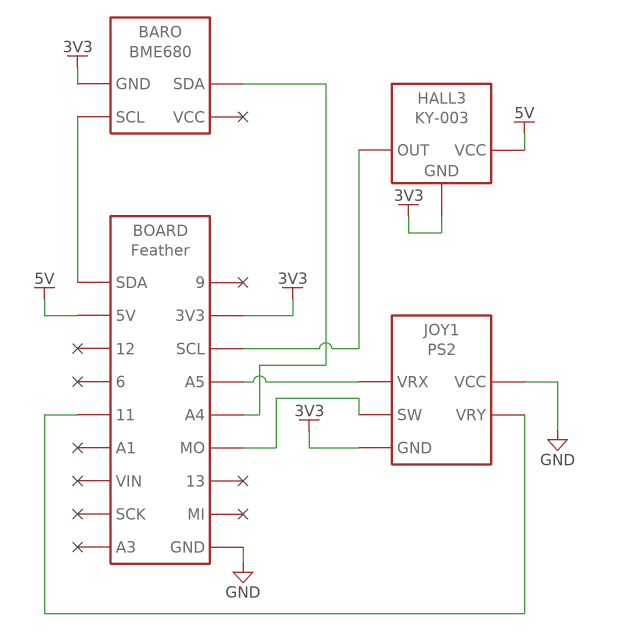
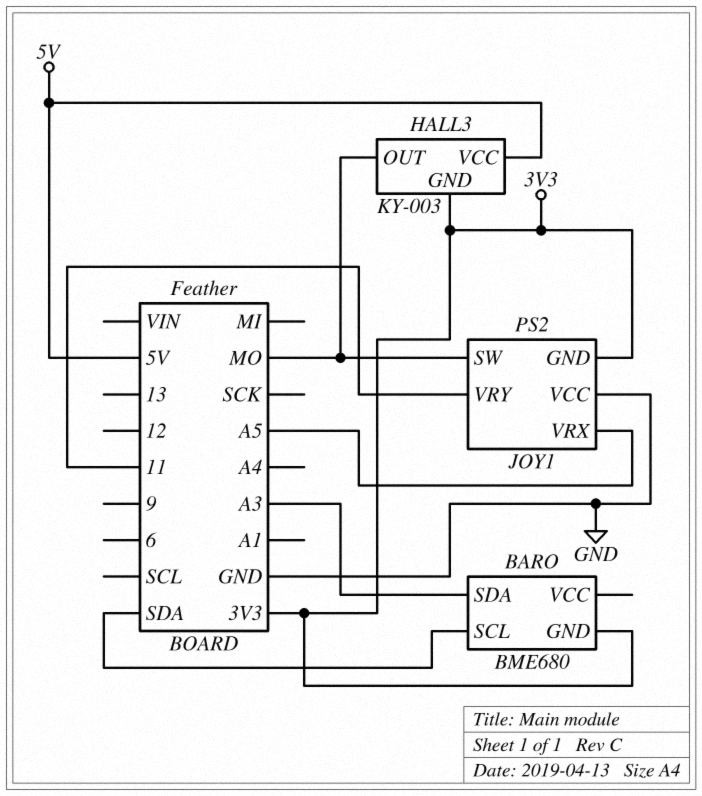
BARO pin SDA: A4 -> A3
HALL3 pin OUT: SCL -> MO

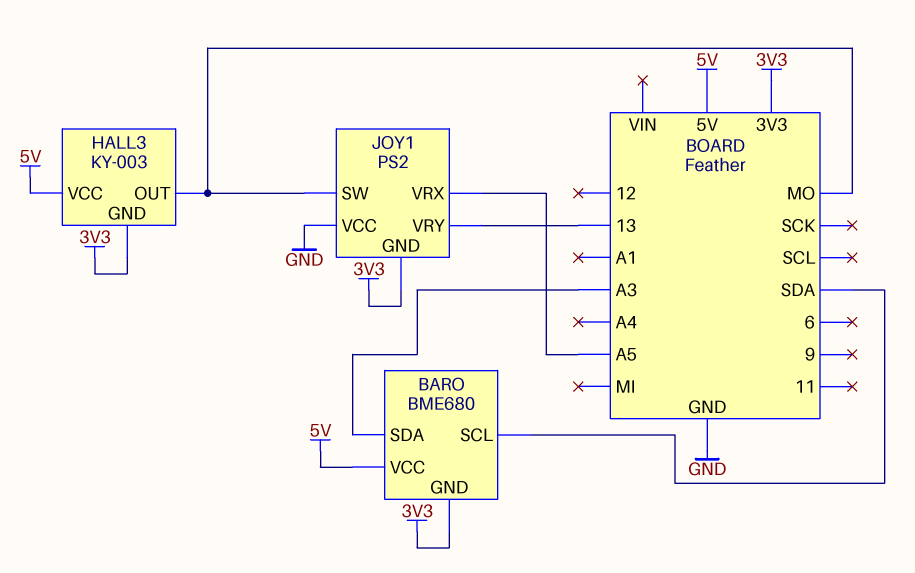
BARO pin VCC: none -> 5V
JOY1 pin VRY: 11 -> 13

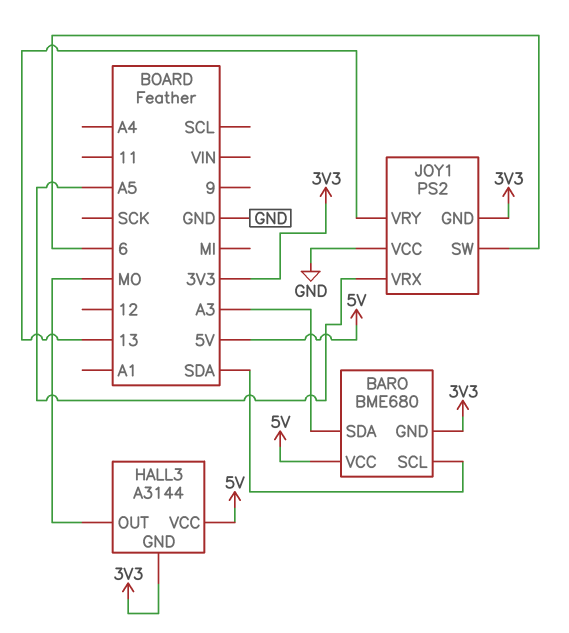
HALL3: KY-003 -> A3144
JOY1 pin SW: MO -> 6

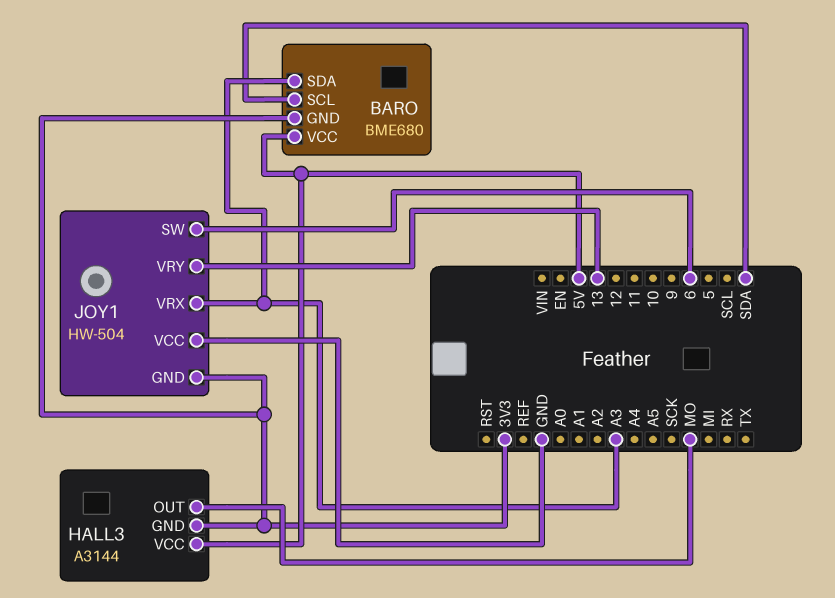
JOY1: PS2 -> HW-504
JOY1 pin VRX: A5 -> A3

